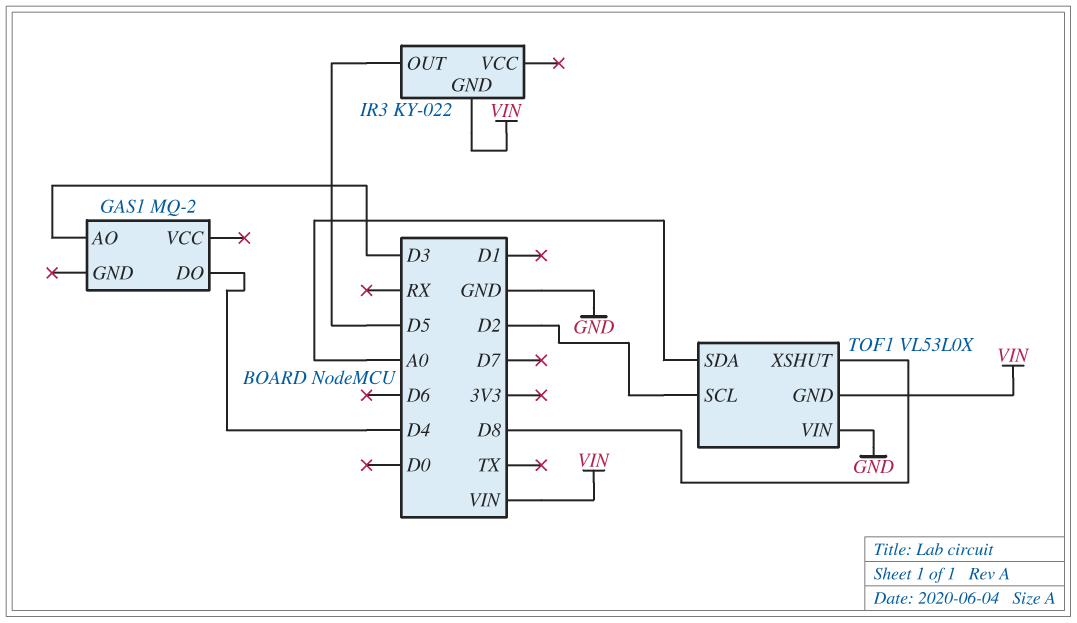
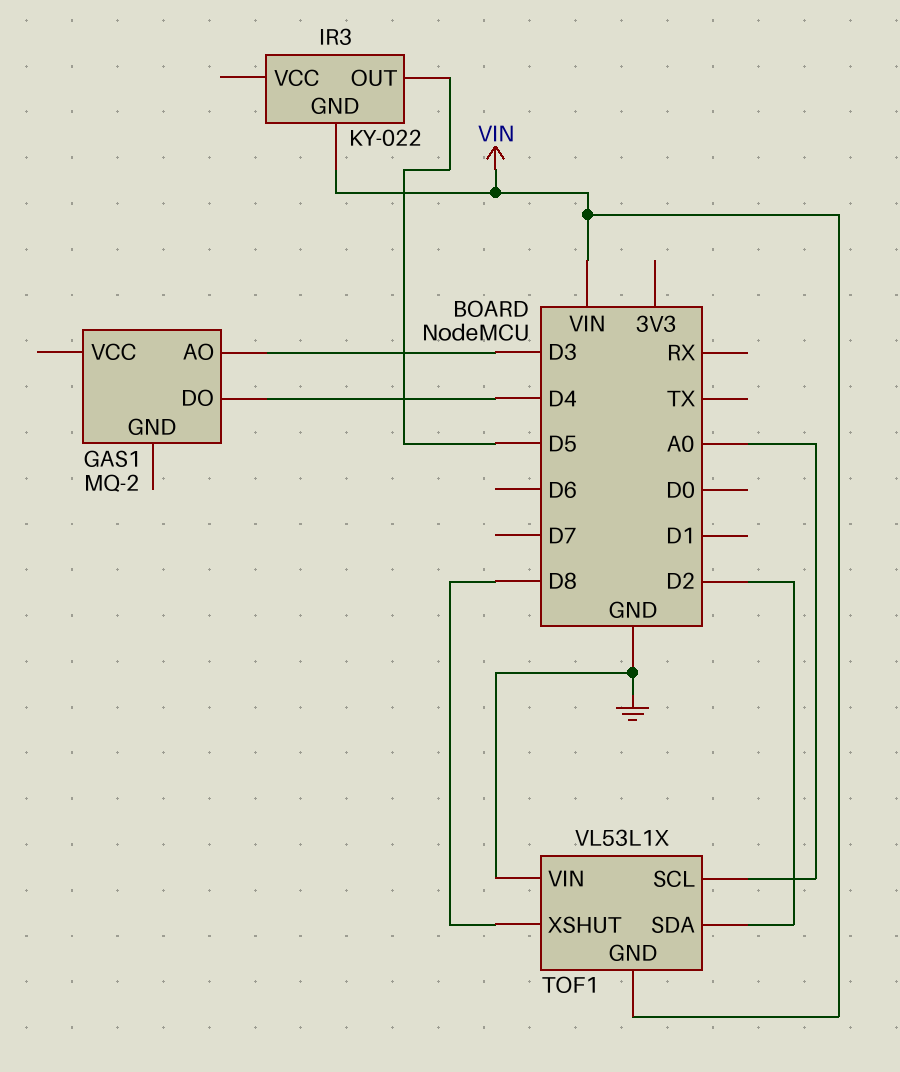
TOF1: VL53L0X -> VL53L1X
TOF1 pin SCL: D2 -> A0
TOF1 pin SDA: A0 -> D2

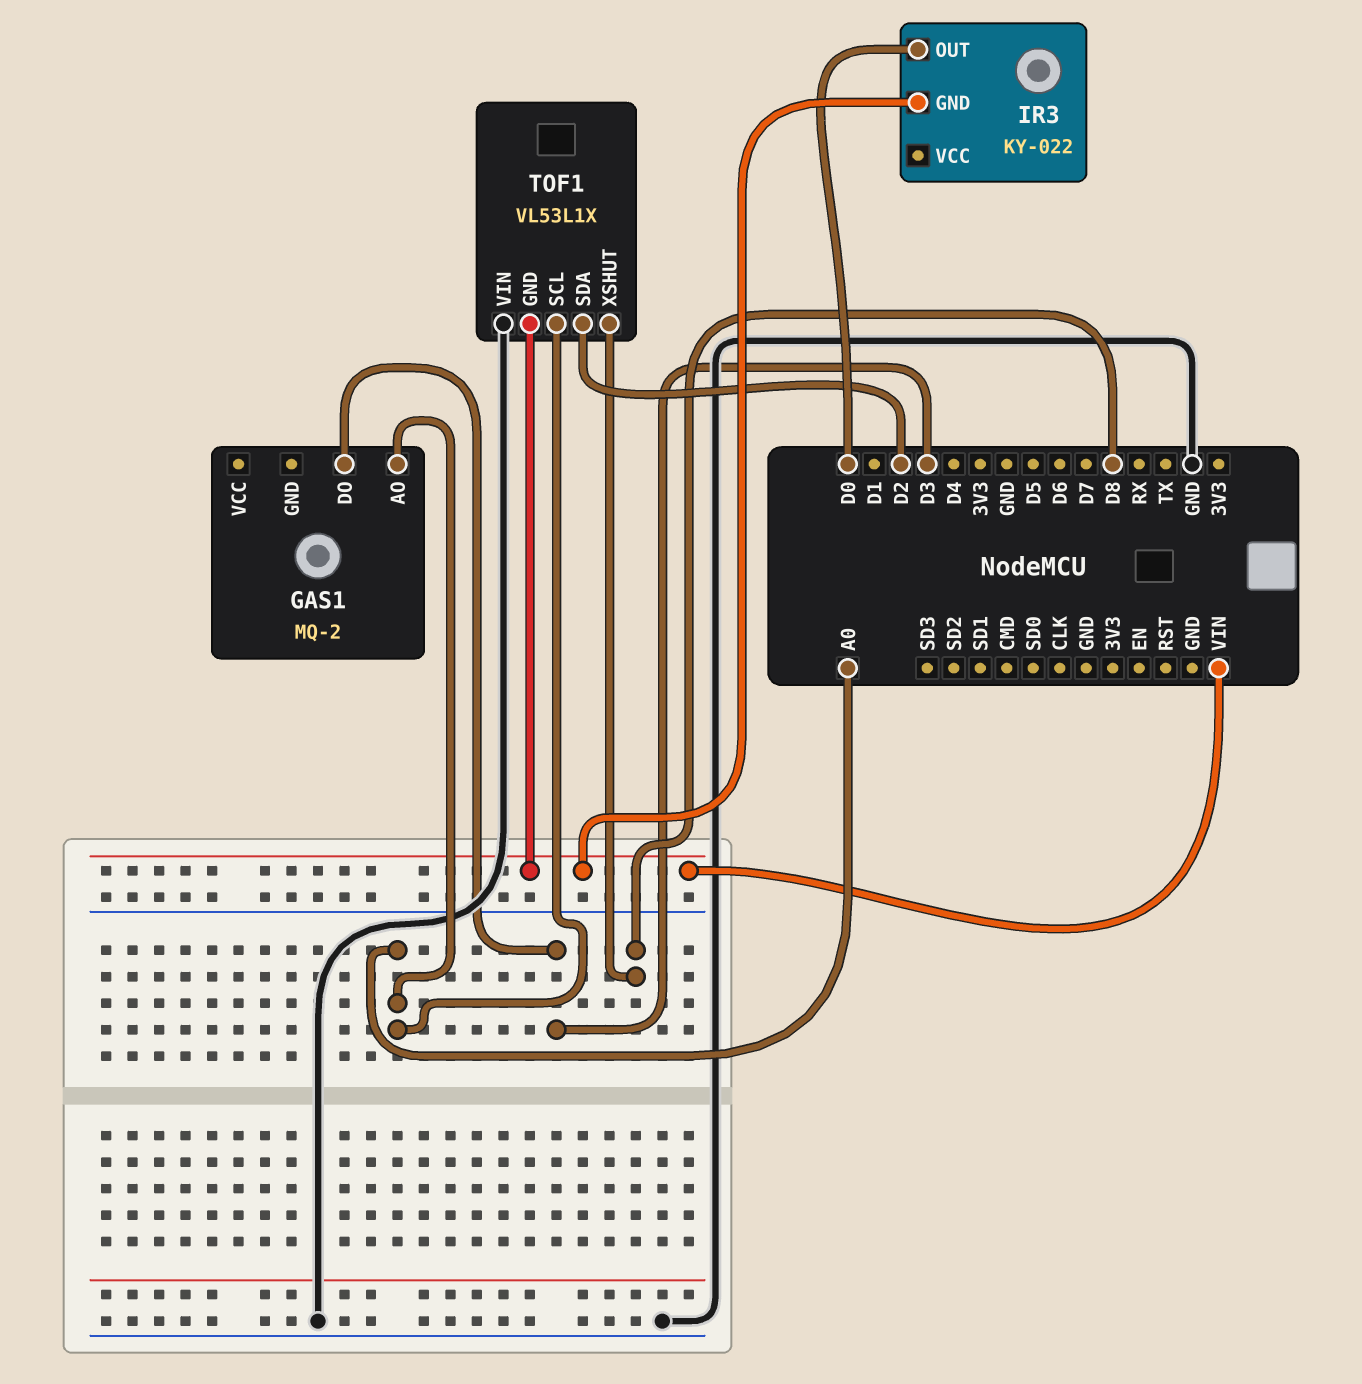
GAS1 pin AO: D3 -> A0
GAS1 pin DO: D4 -> D3
IR3 pin OUT: D5 -> D0

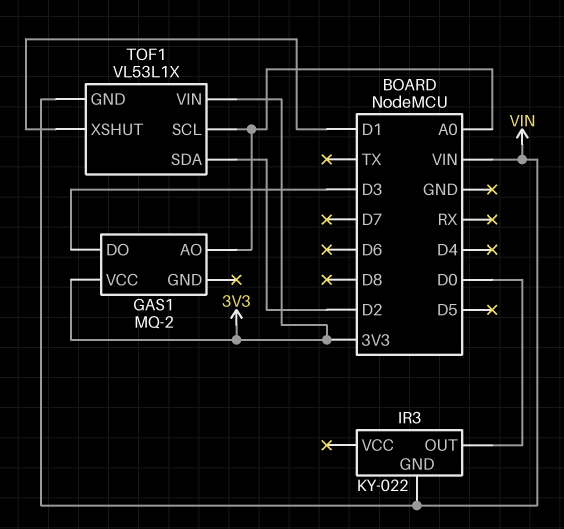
GAS1 pin VCC: none -> 3V3
TOF1 pin VIN: GND -> 3V3
TOF1 pin XSHUT: D8 -> D1

